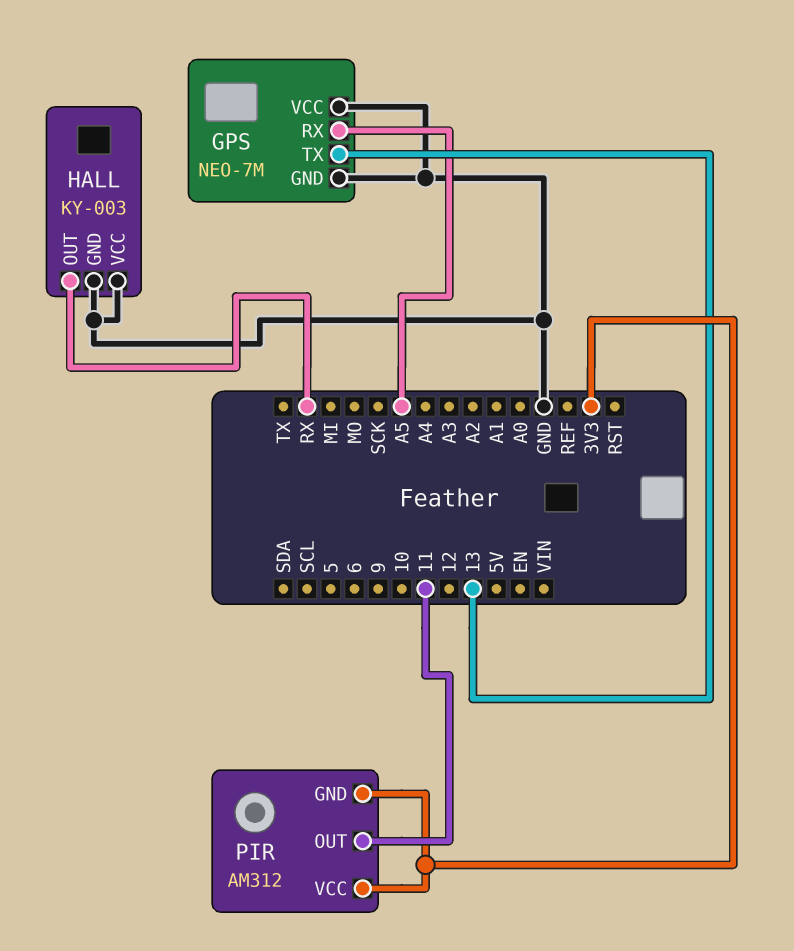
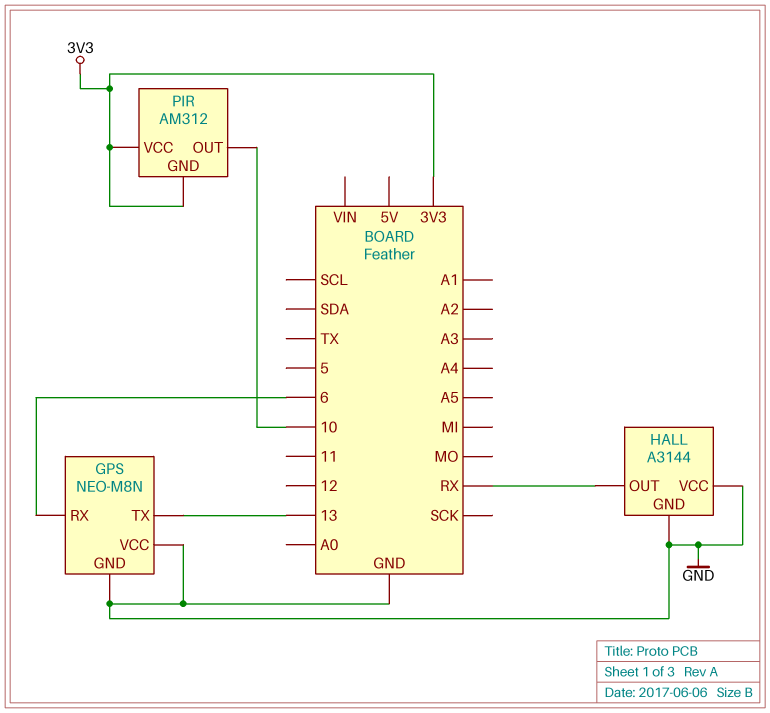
GPS: NEO-7M -> NEO-M8N
GPS pin RX: A5 -> 6
HALL: KY-003 -> A3144
PIR pin OUT: 11 -> 10

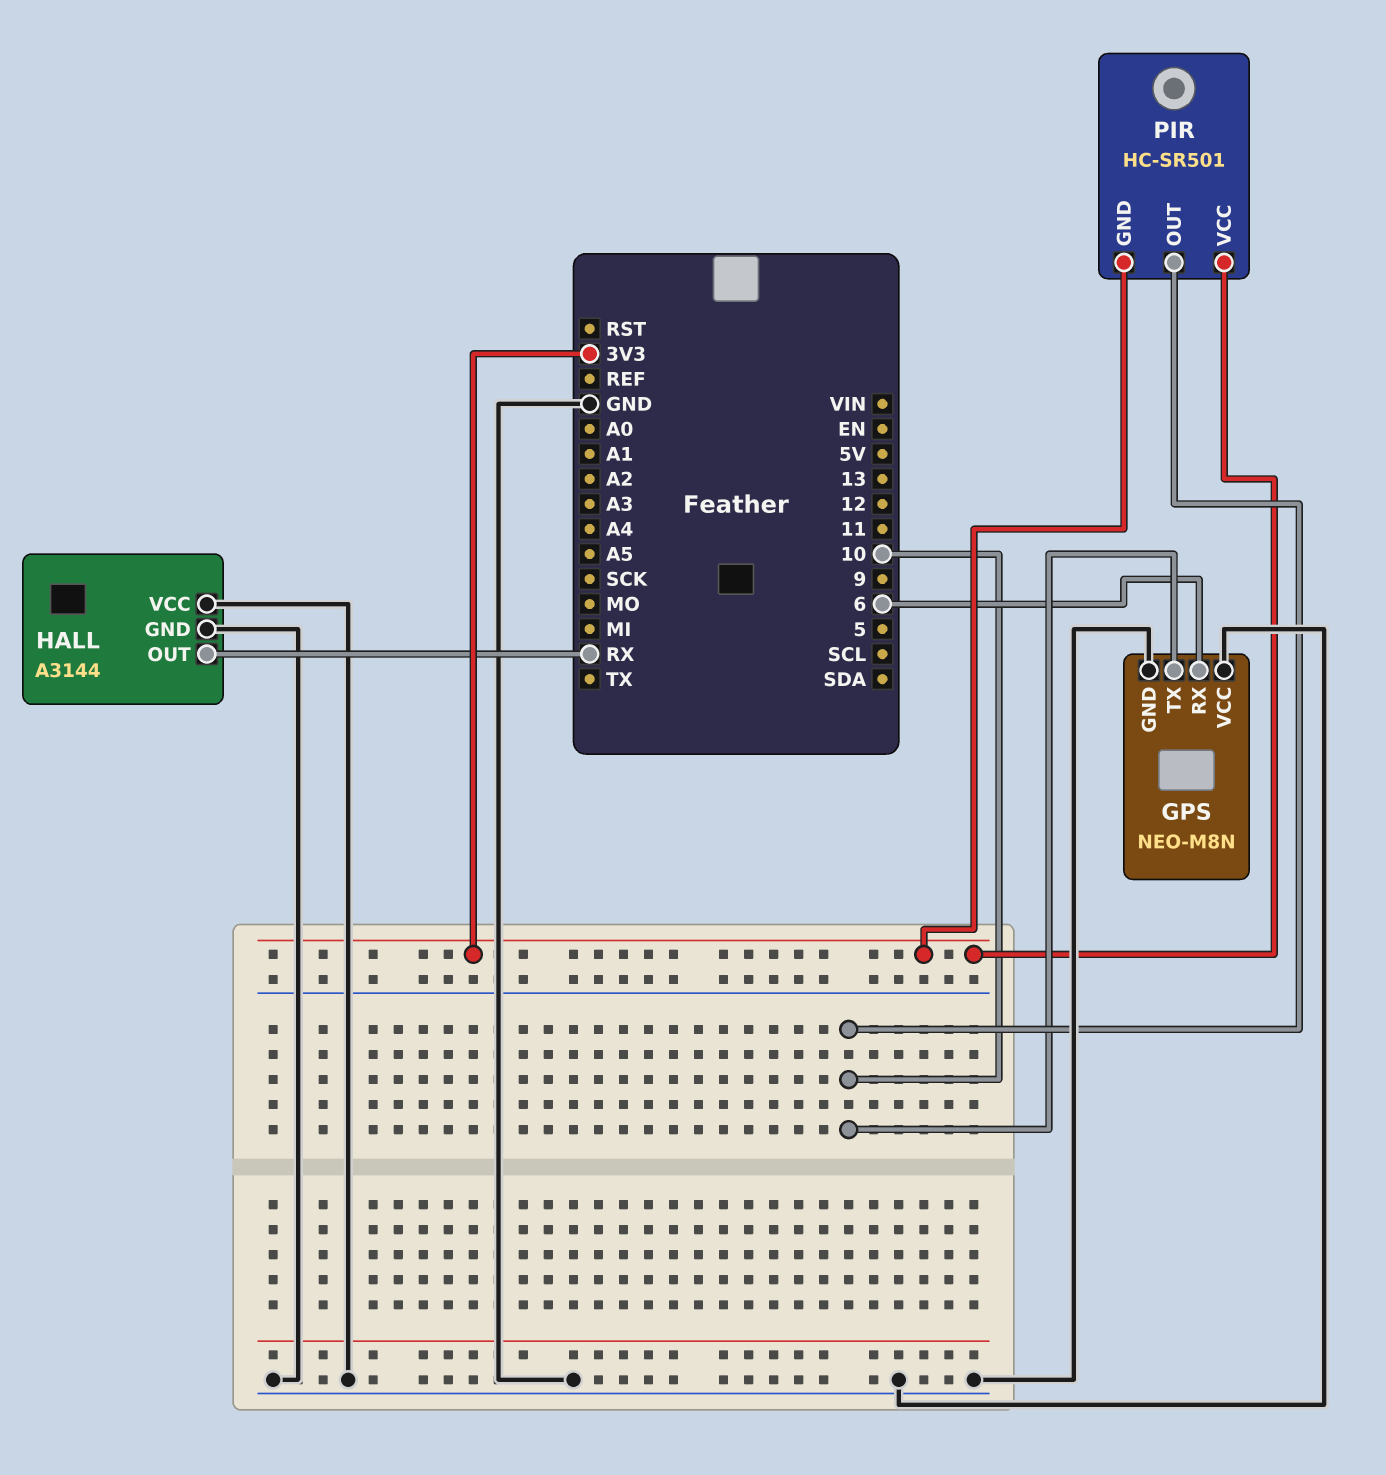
GPS pin TX: 13 -> 10
PIR: AM312 -> HC-SR501

